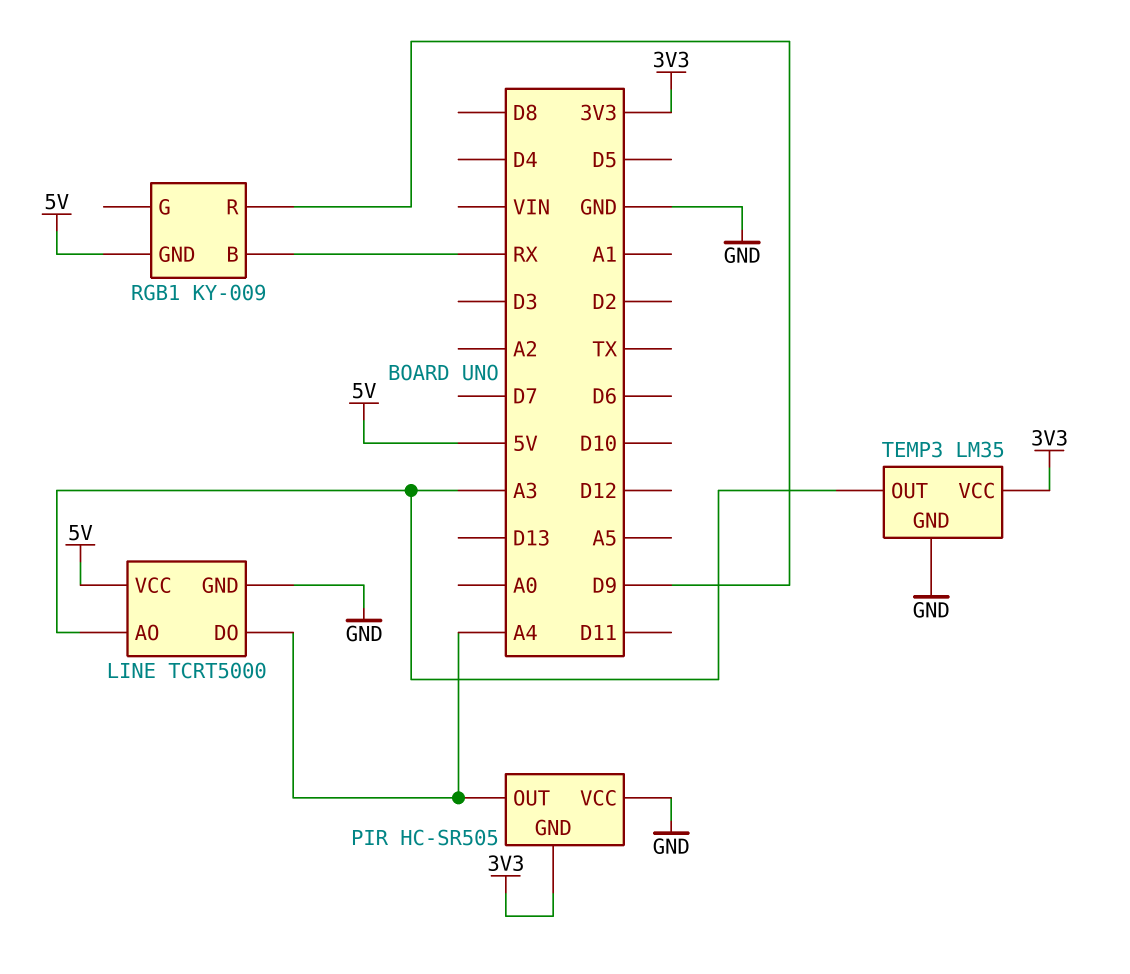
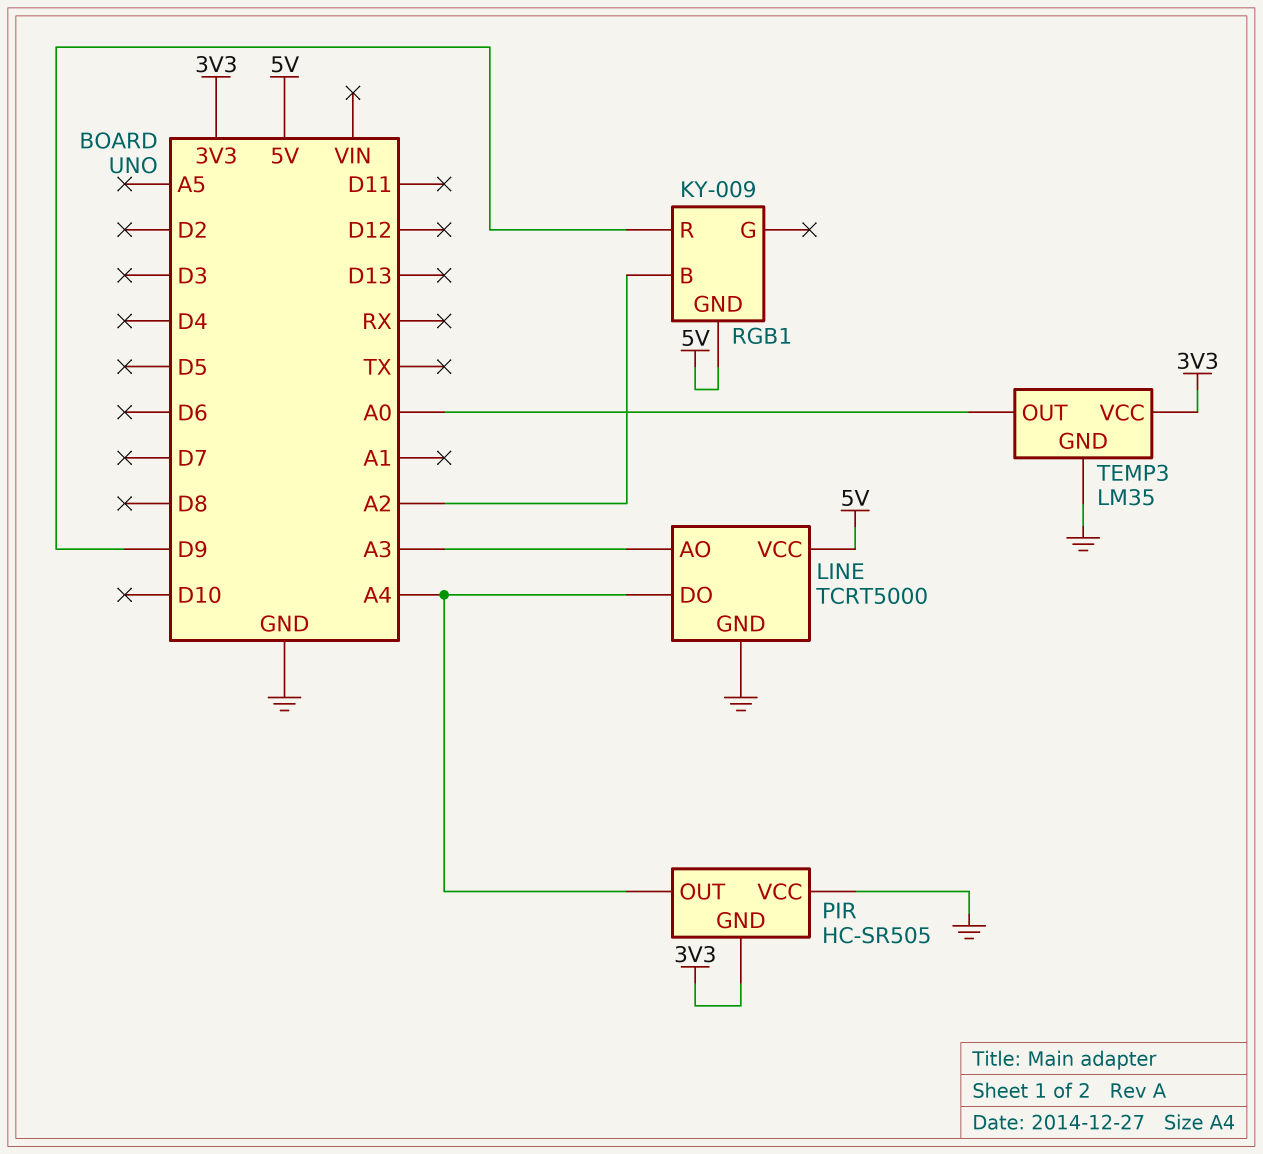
RGB1 pin B: RX -> A2
TEMP3 pin OUT: A3 -> A0

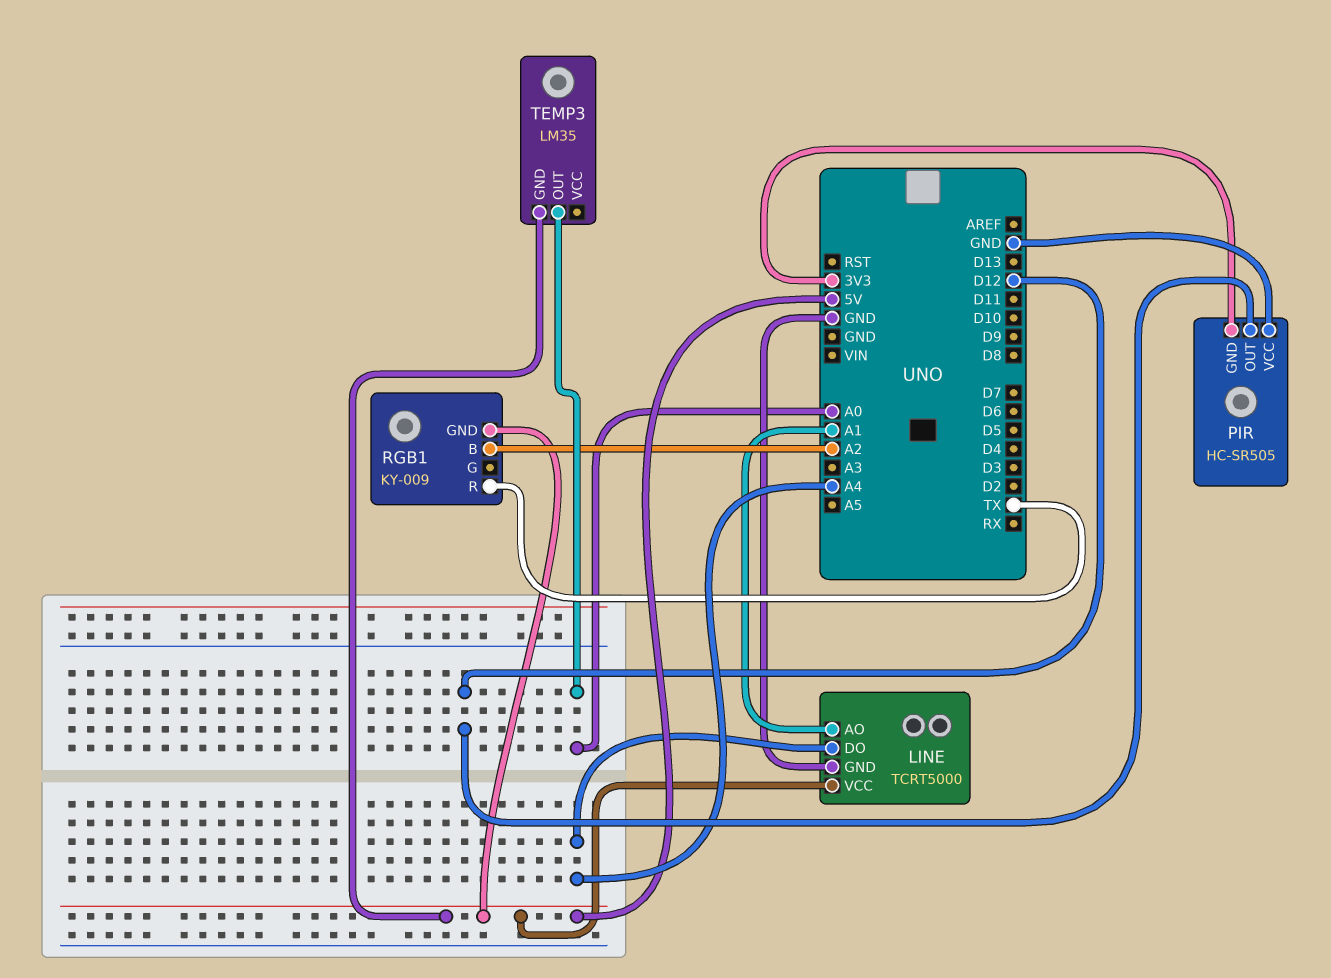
LINE pin AO: A3 -> A1
PIR pin OUT: A4 -> D12
RGB1 pin R: D9 -> TX
TEMP3 pin GND: GND -> 5V
TEMP3 pin VCC: 3V3 -> none

